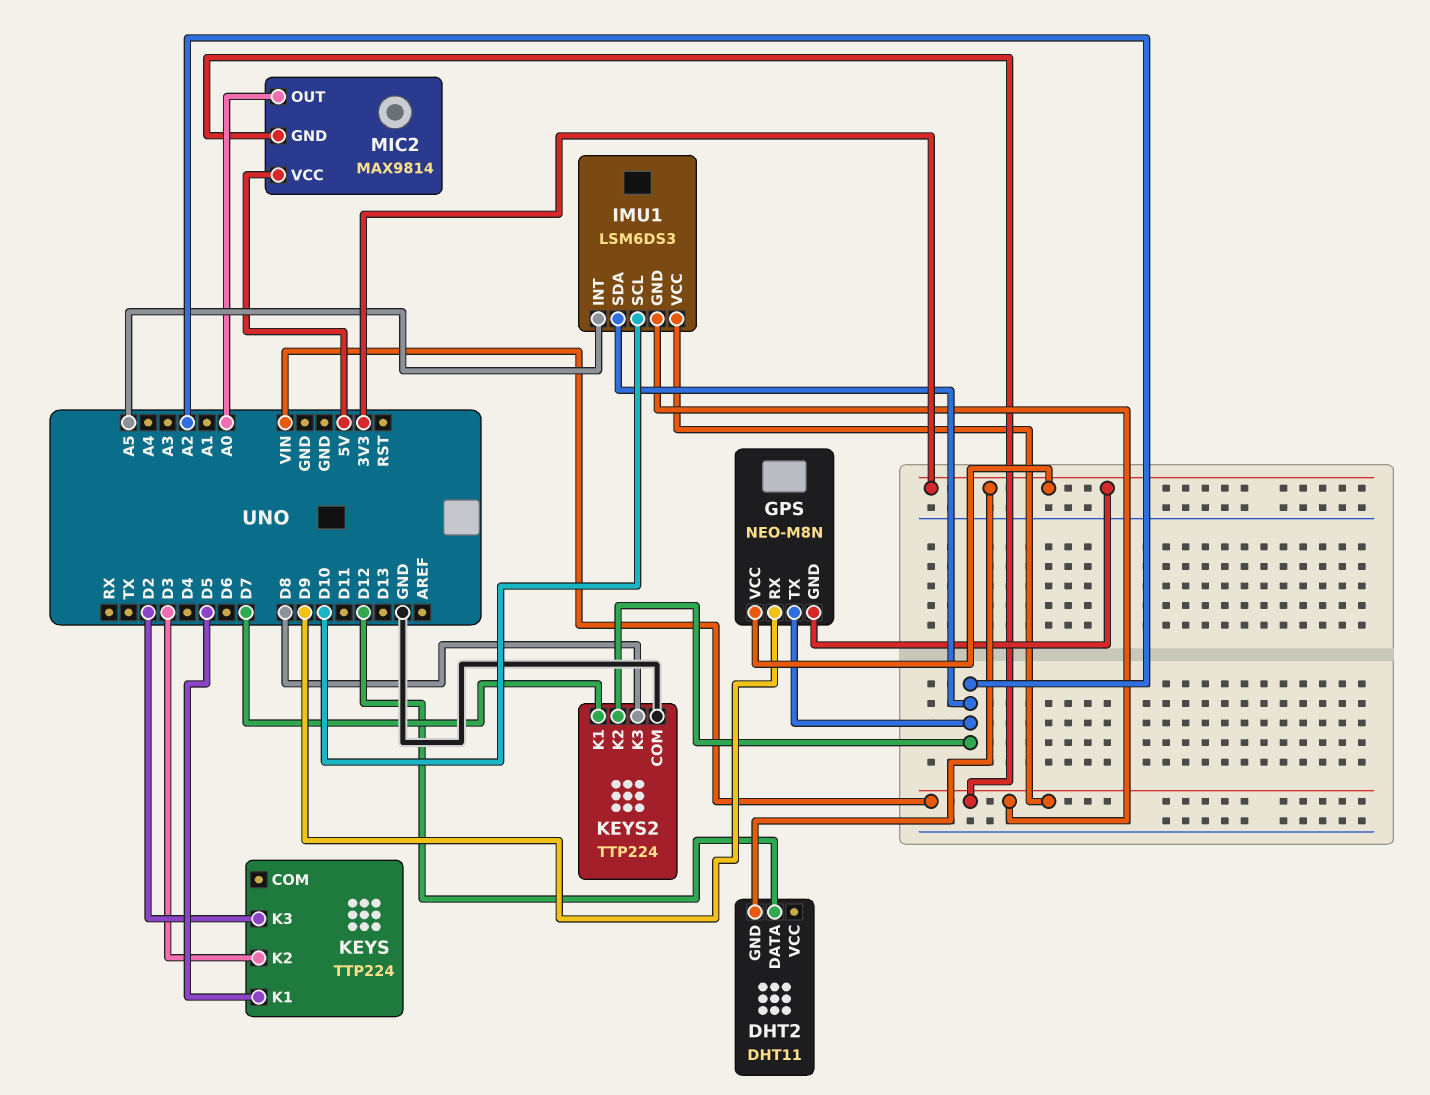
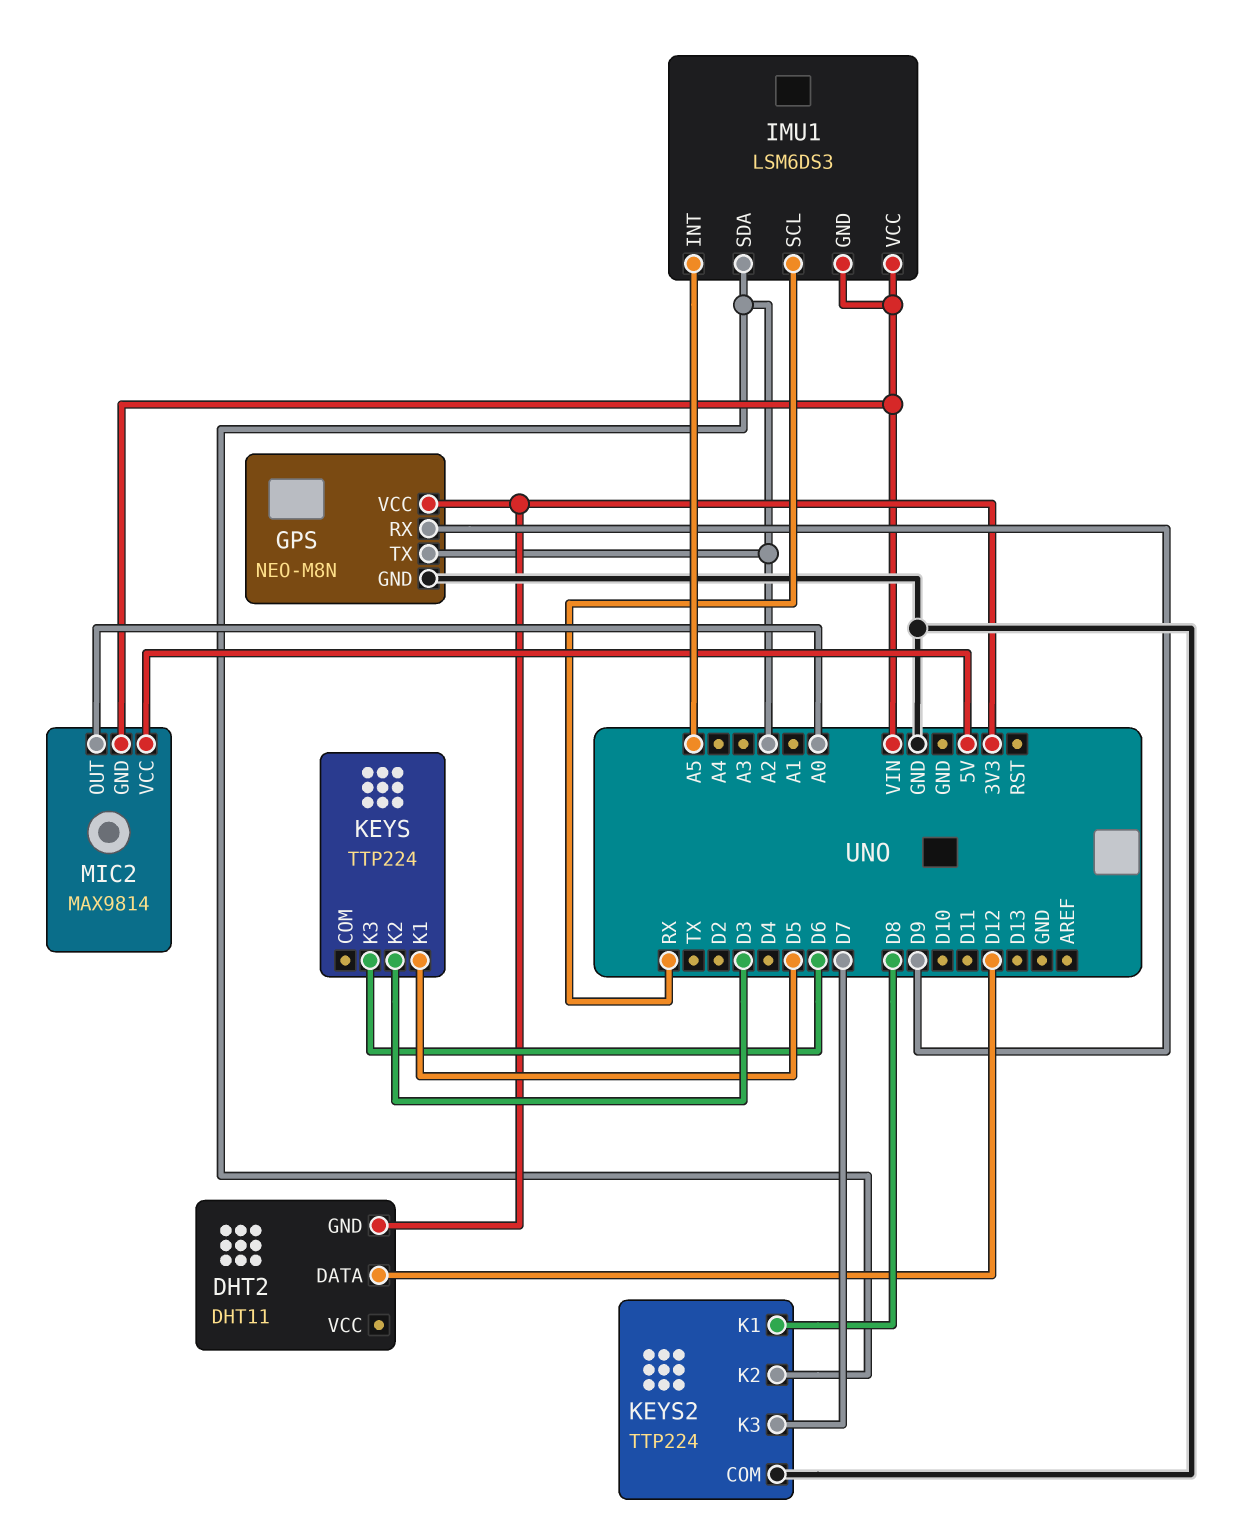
GPS pin GND: 3V3 -> GND
IMU1 pin SCL: D10 -> RX
KEYS pin K3: D2 -> D6
KEYS2 pin K1: D7 -> D8
KEYS2 pin K3: D8 -> D7

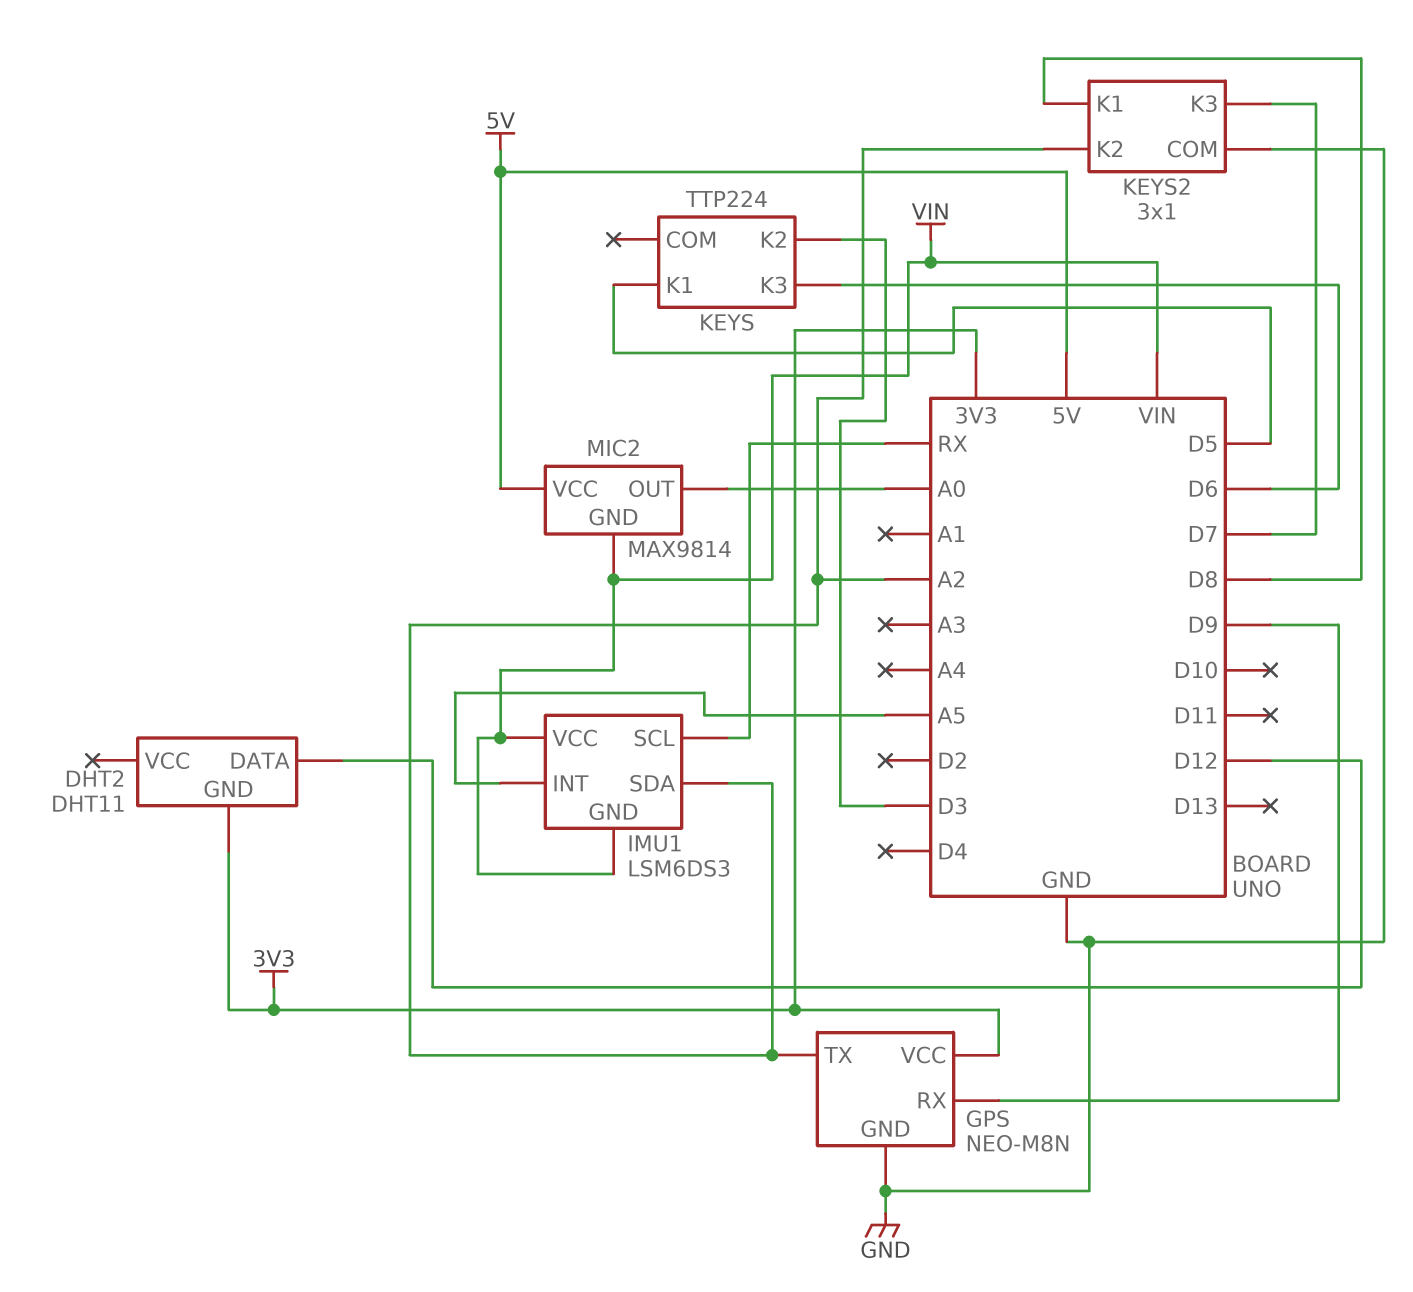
KEYS2: TTP224 -> 3x1

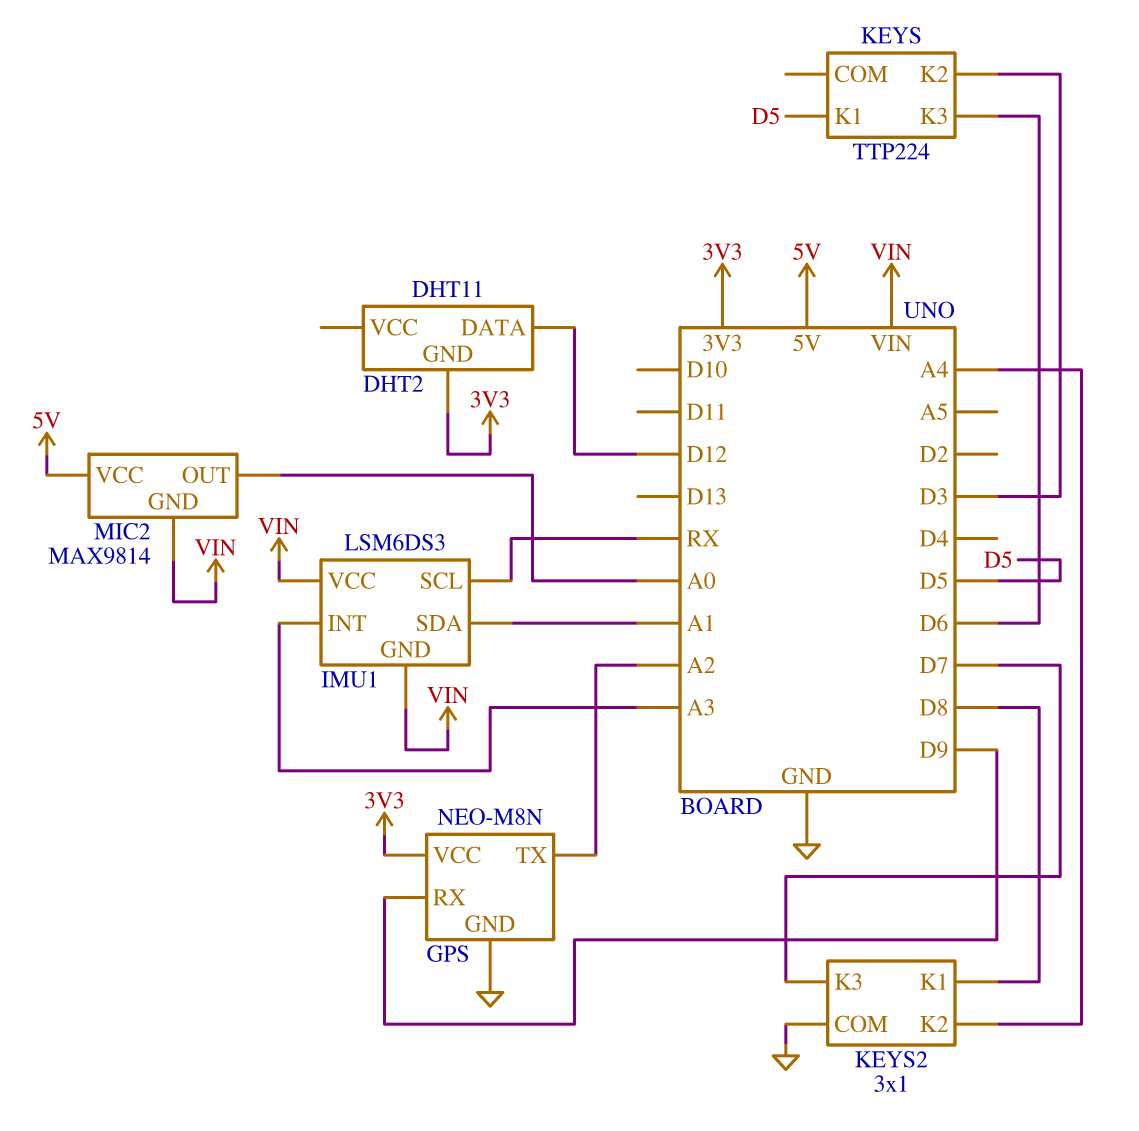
IMU1 pin INT: A5 -> A3
IMU1 pin SDA: A2 -> A1
KEYS2 pin K2: A2 -> A4

